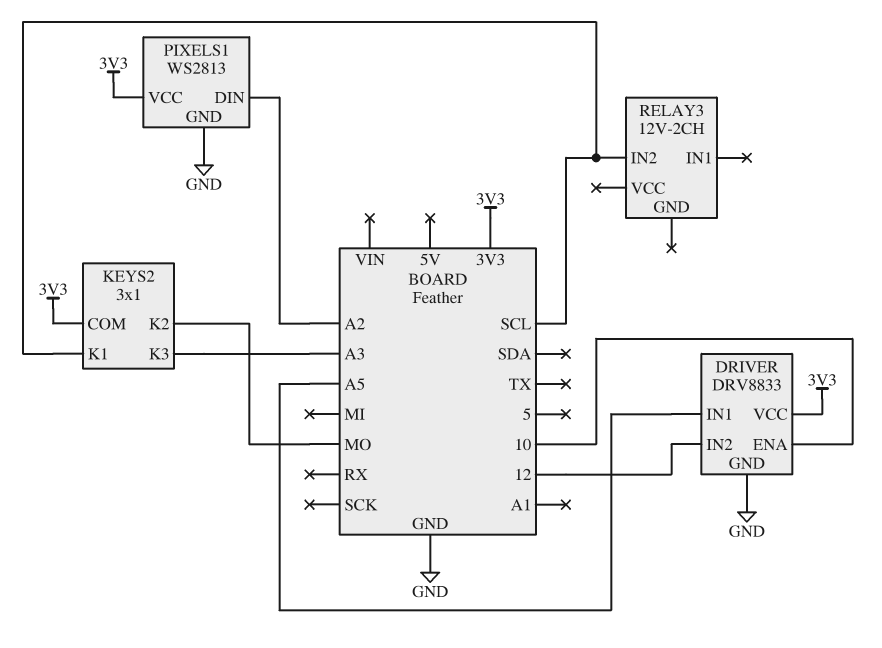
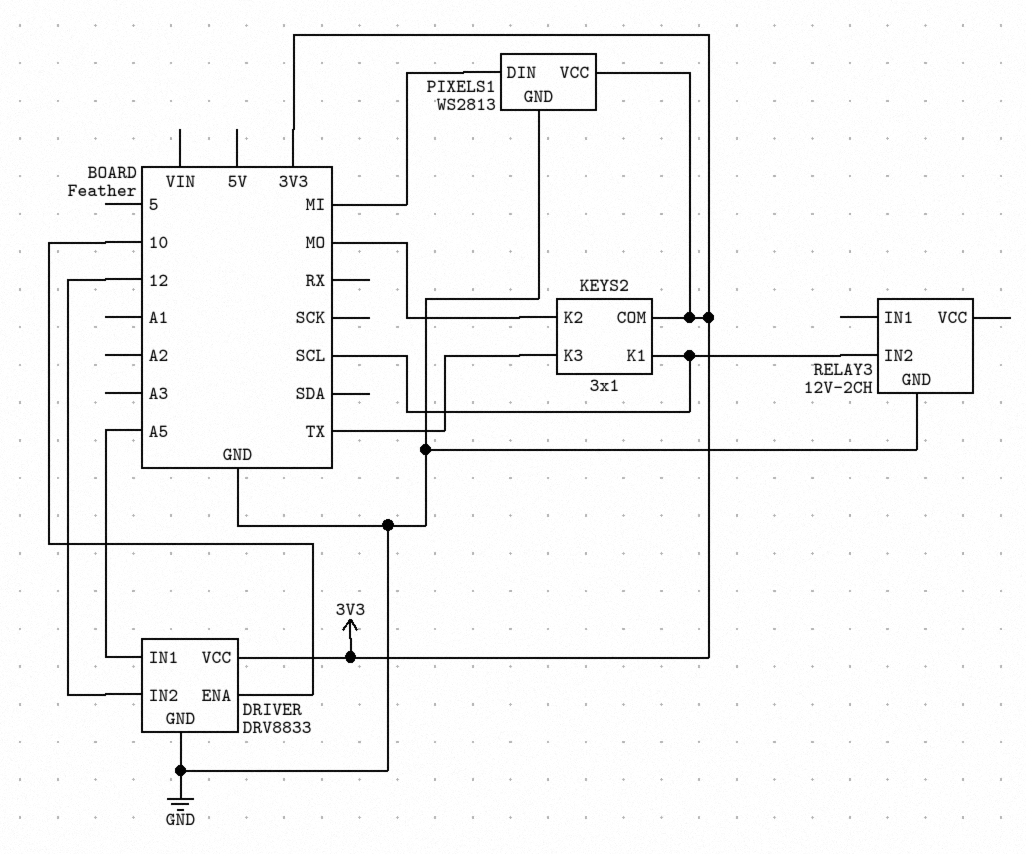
KEYS2 pin K3: A3 -> TX
PIXELS1 pin DIN: A2 -> MI
RELAY3 pin GND: none -> GND

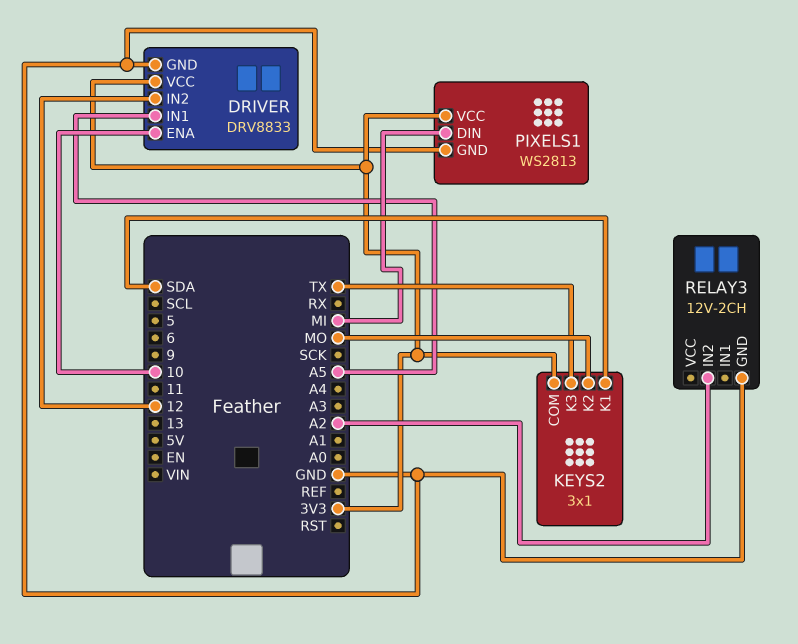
KEYS2 pin K1: SCL -> SDA
RELAY3 pin IN2: SCL -> A2

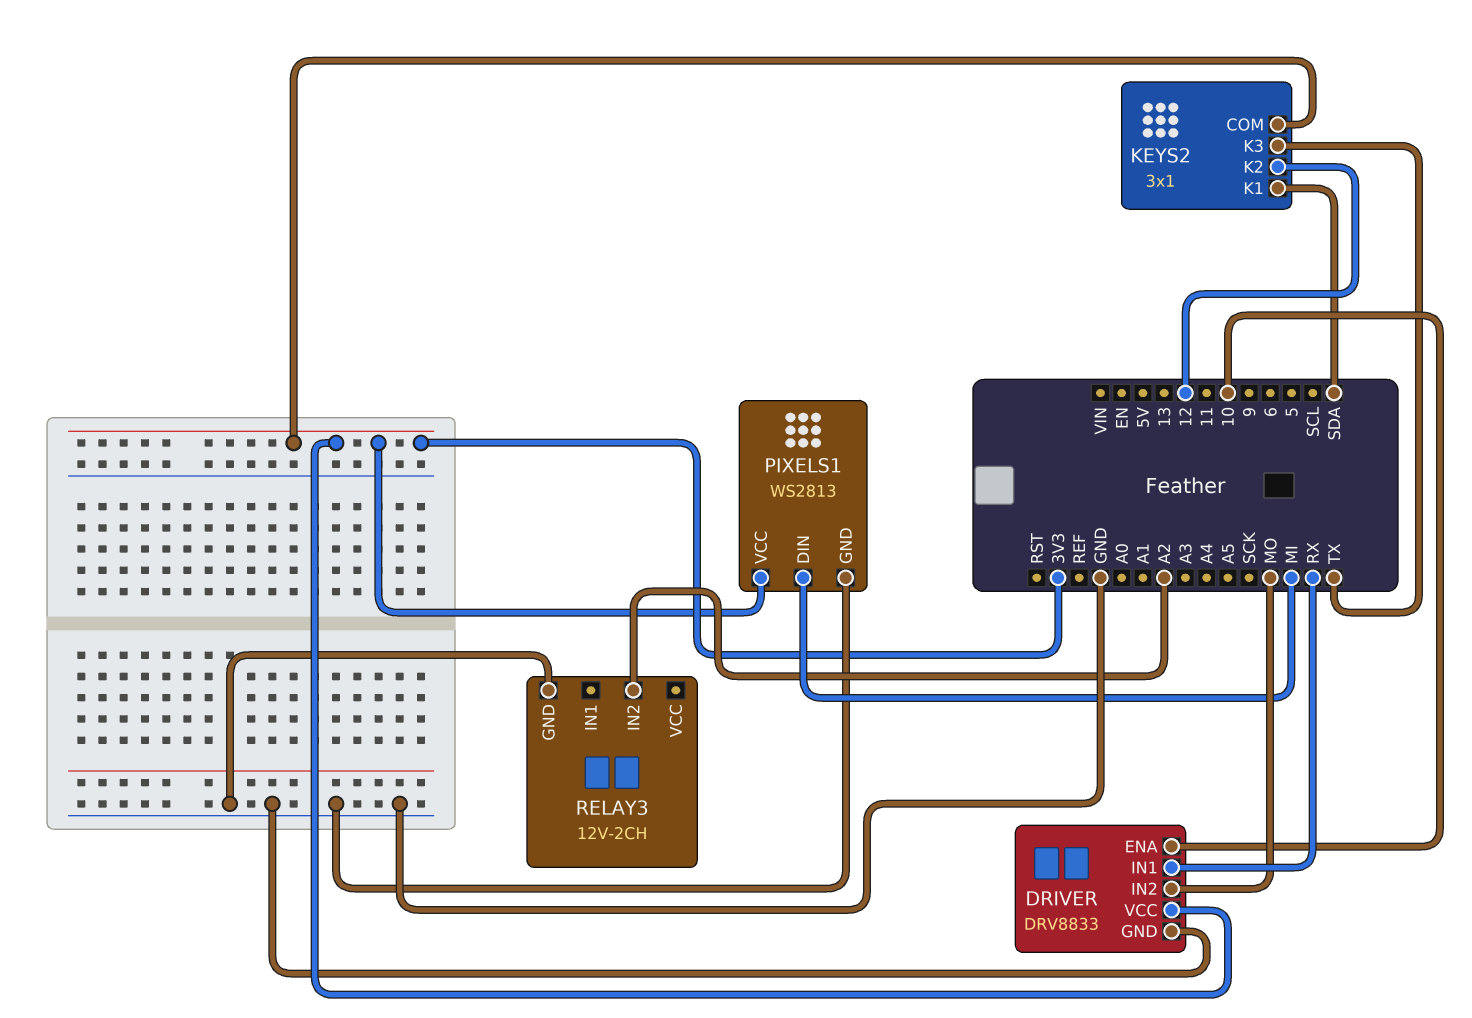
DRIVER pin IN1: A5 -> RX
DRIVER pin IN2: 12 -> MO
KEYS2 pin K2: MO -> 12

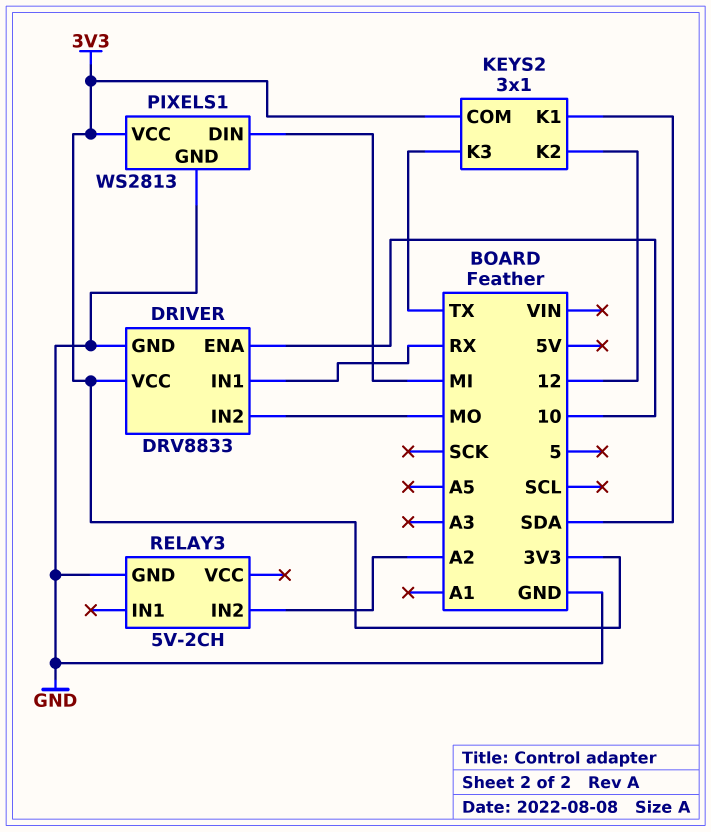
RELAY3: 12V-2CH -> 5V-2CH

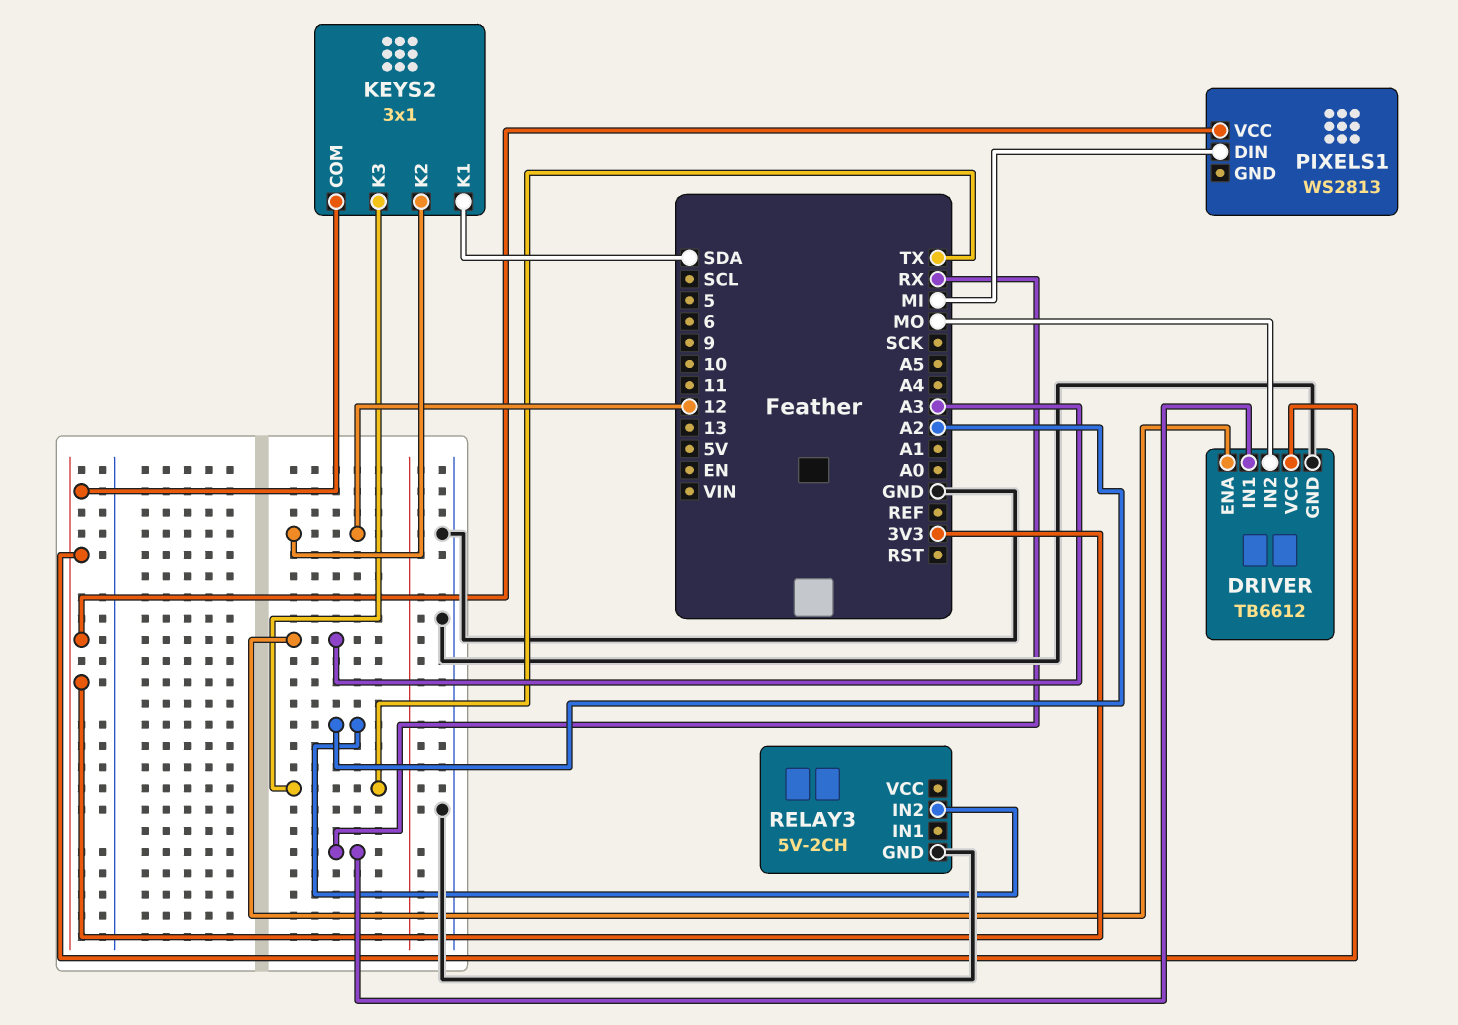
DRIVER: DRV8833 -> TB6612
DRIVER pin ENA: 10 -> A3
PIXELS1 pin GND: GND -> none

